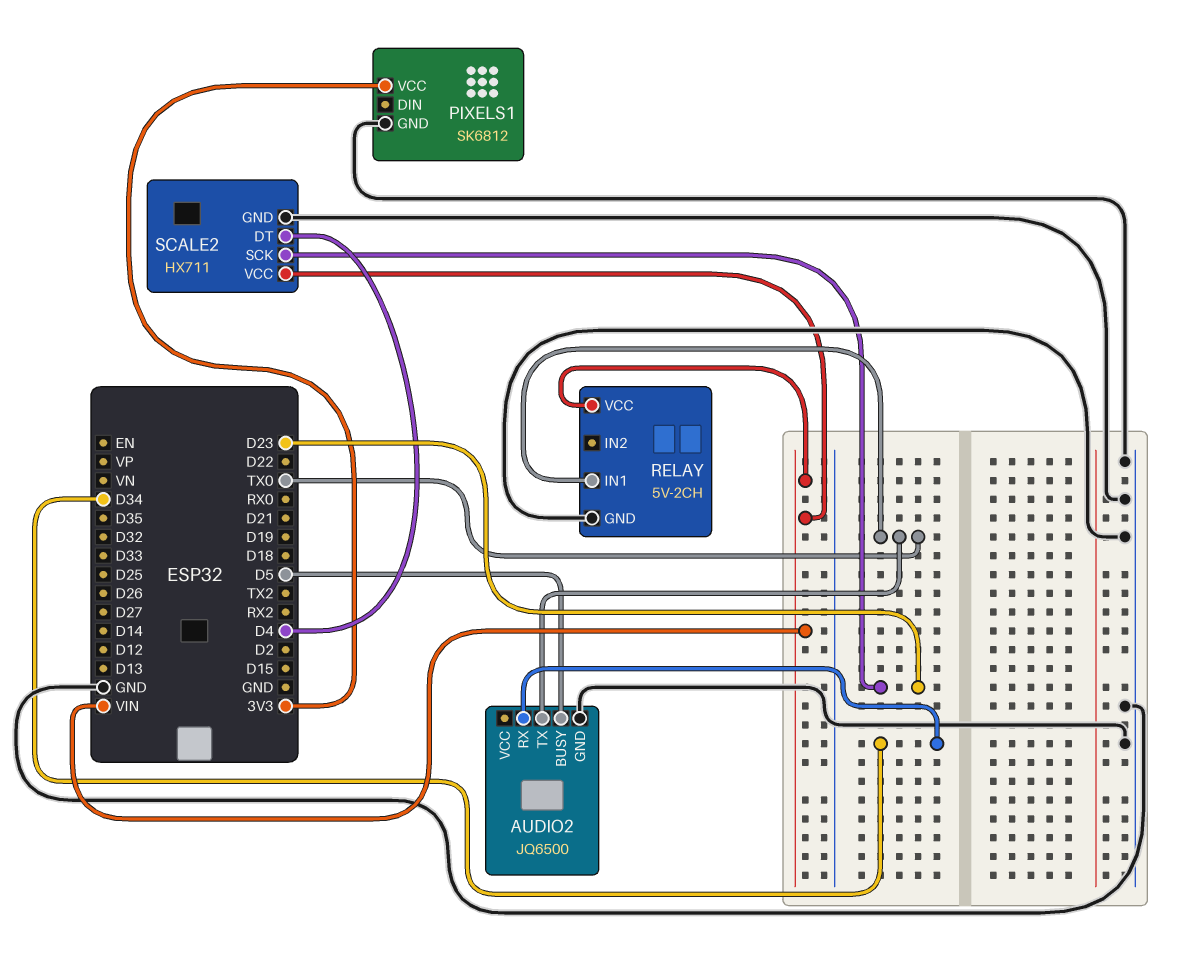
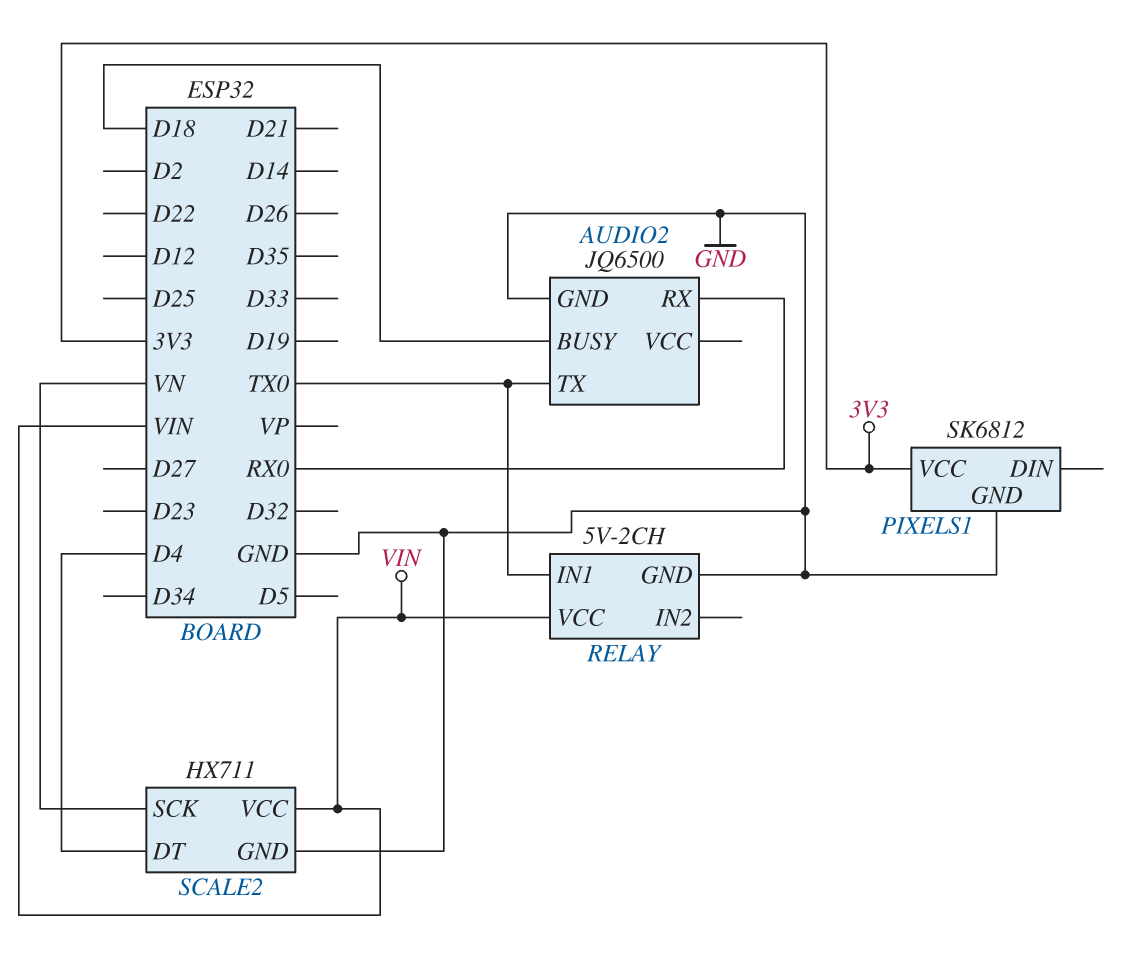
AUDIO2 pin BUSY: D5 -> D18
AUDIO2 pin RX: D34 -> RX0
SCALE2 pin SCK: D23 -> VN

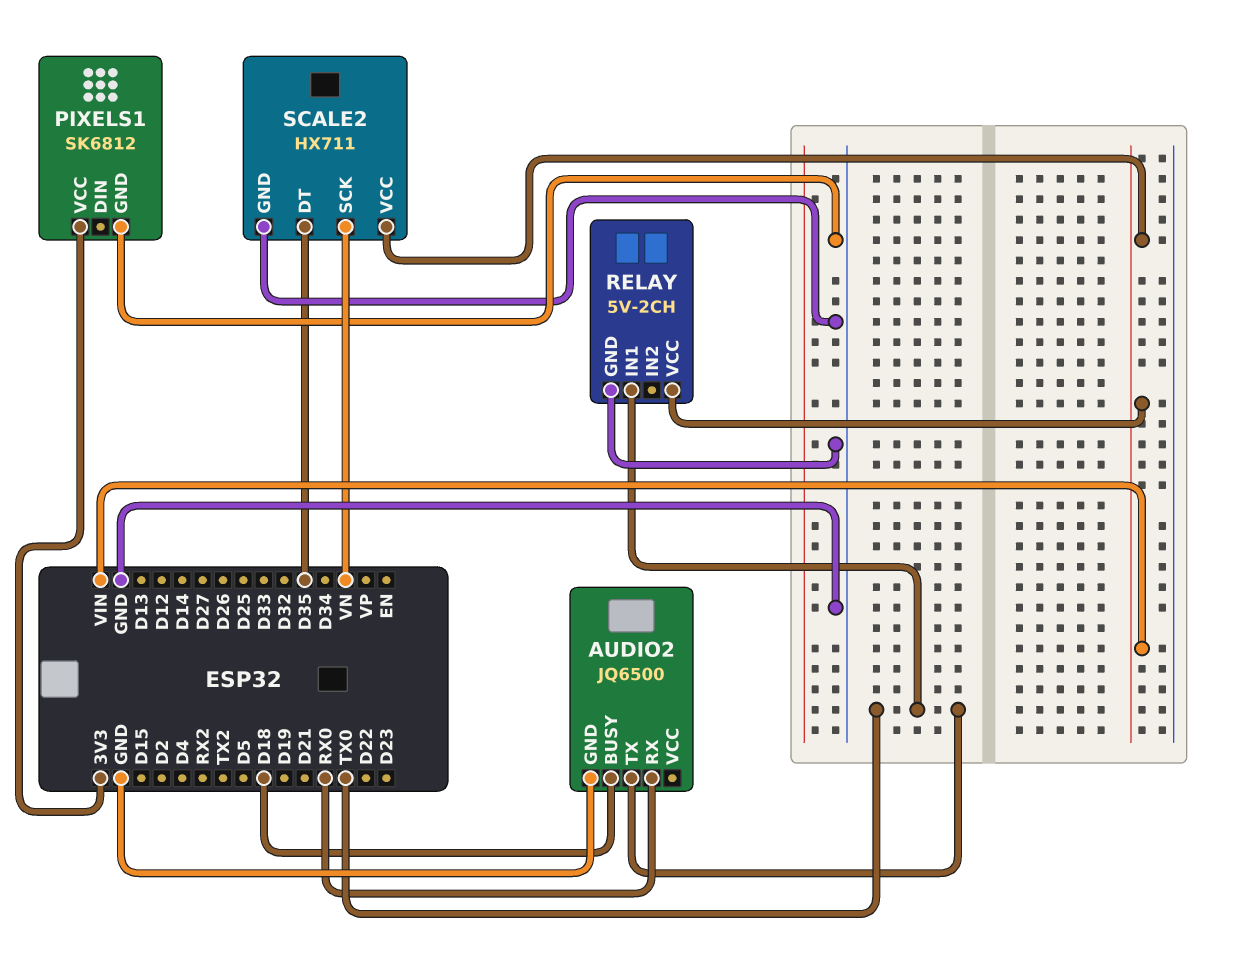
SCALE2 pin DT: D4 -> D35

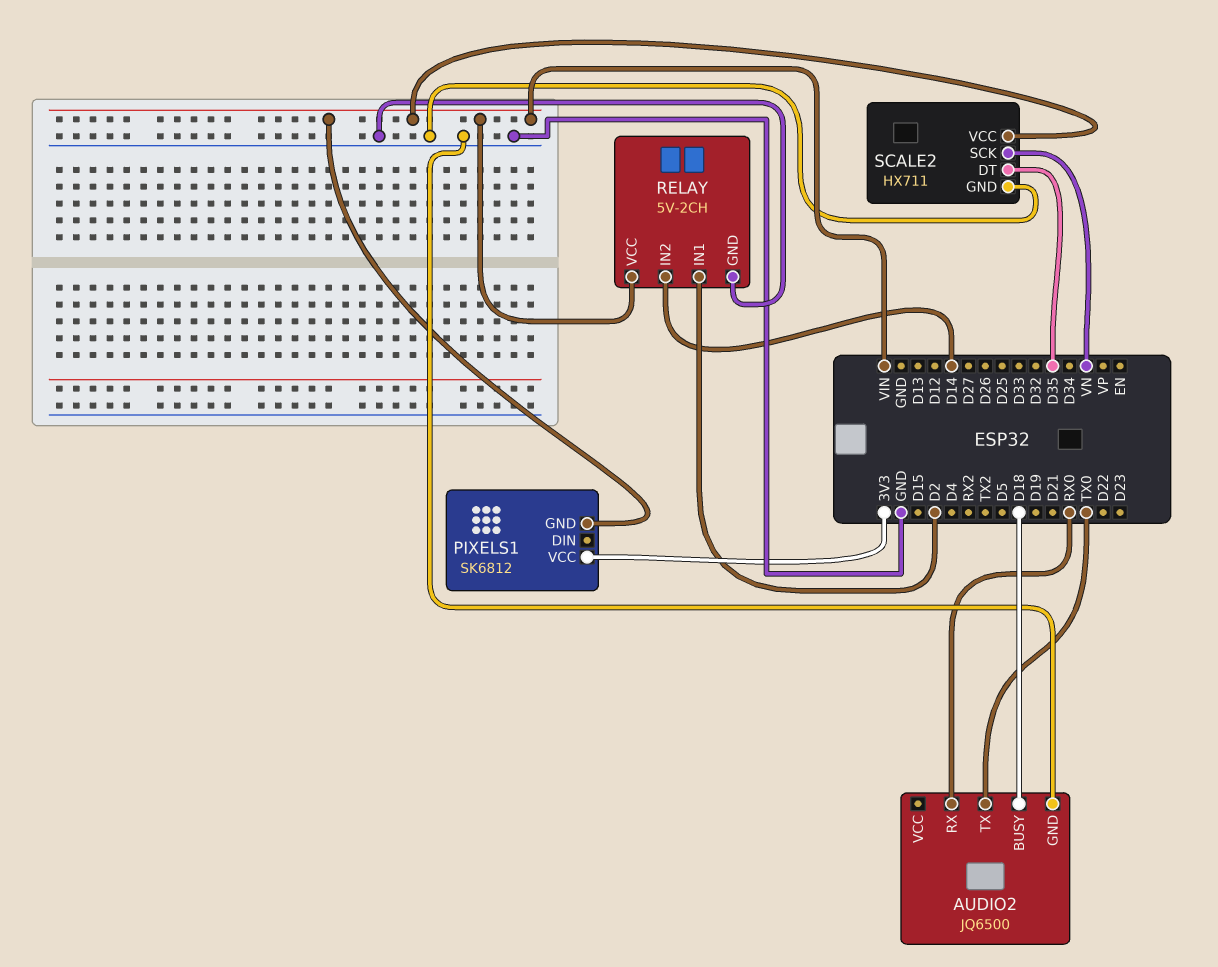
PIXELS1 pin GND: GND -> VIN
RELAY pin IN1: TX0 -> D2
RELAY pin IN2: none -> D14

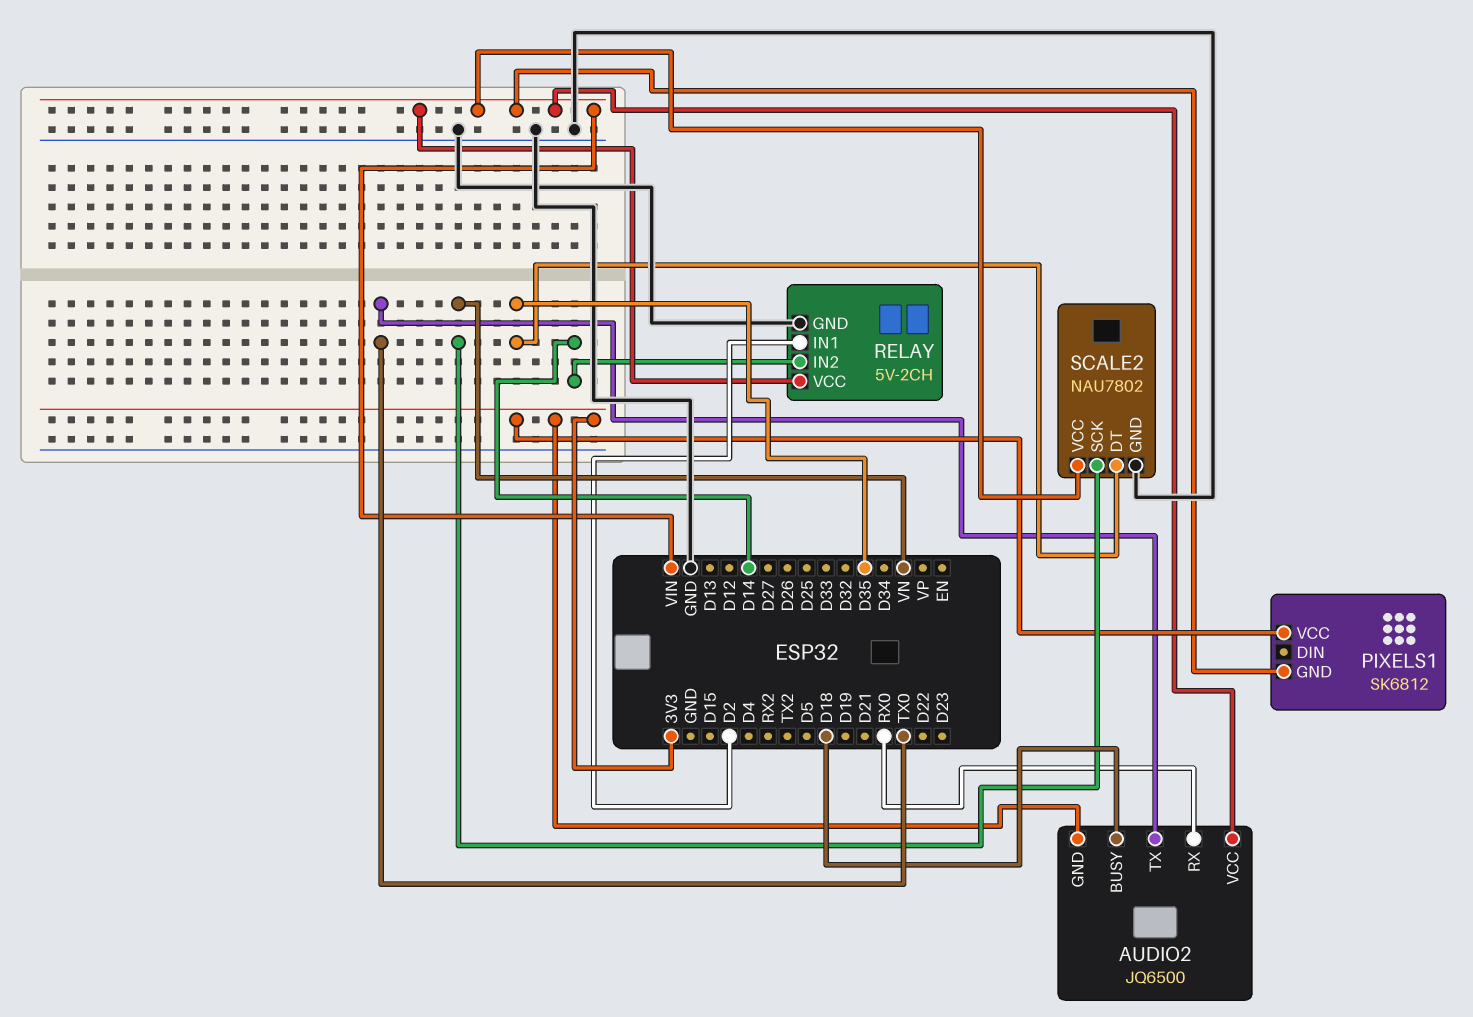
AUDIO2 pin GND: GND -> 3V3
AUDIO2 pin VCC: none -> VIN
SCALE2: HX711 -> NAU7802

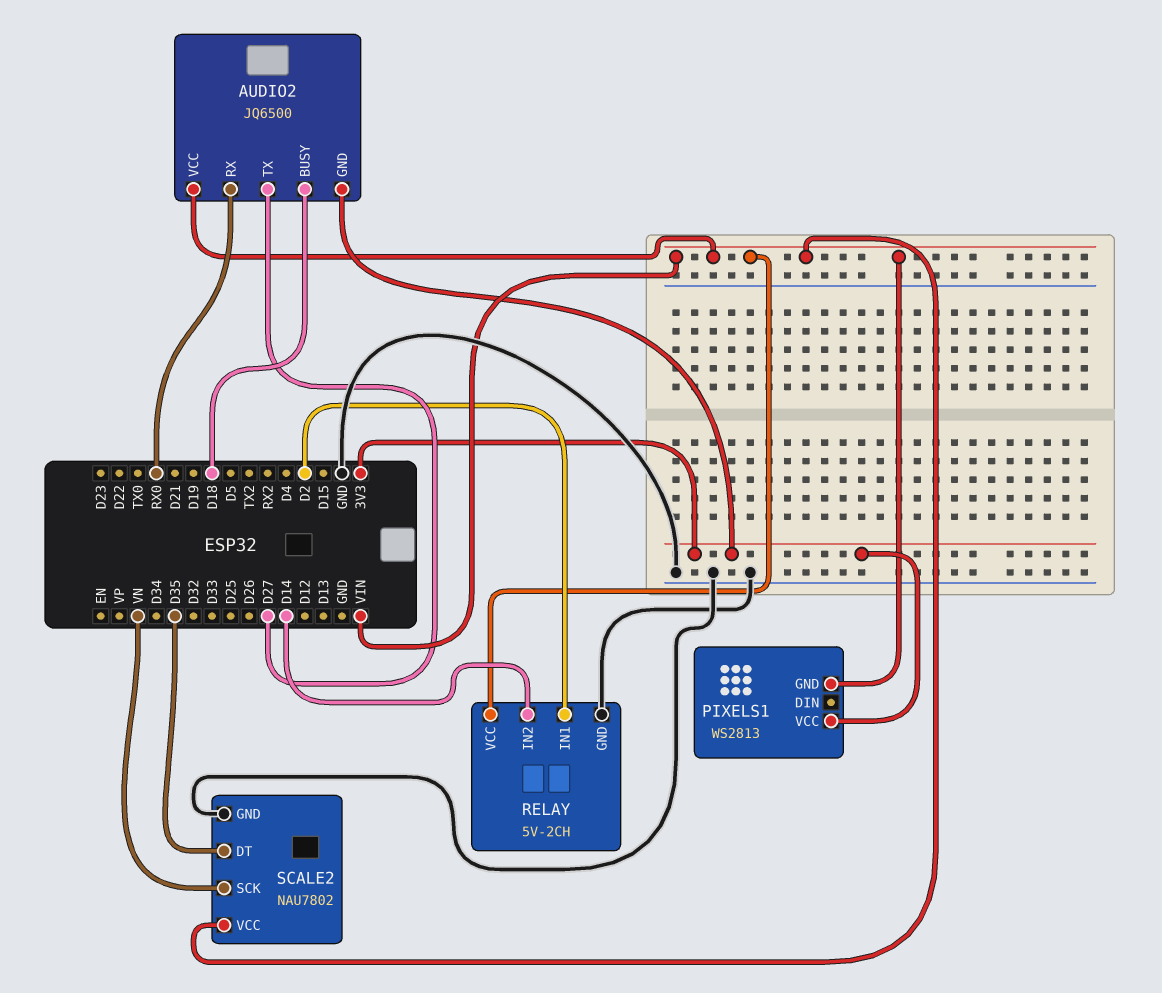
AUDIO2 pin TX: TX0 -> D27
PIXELS1: SK6812 -> WS2813

